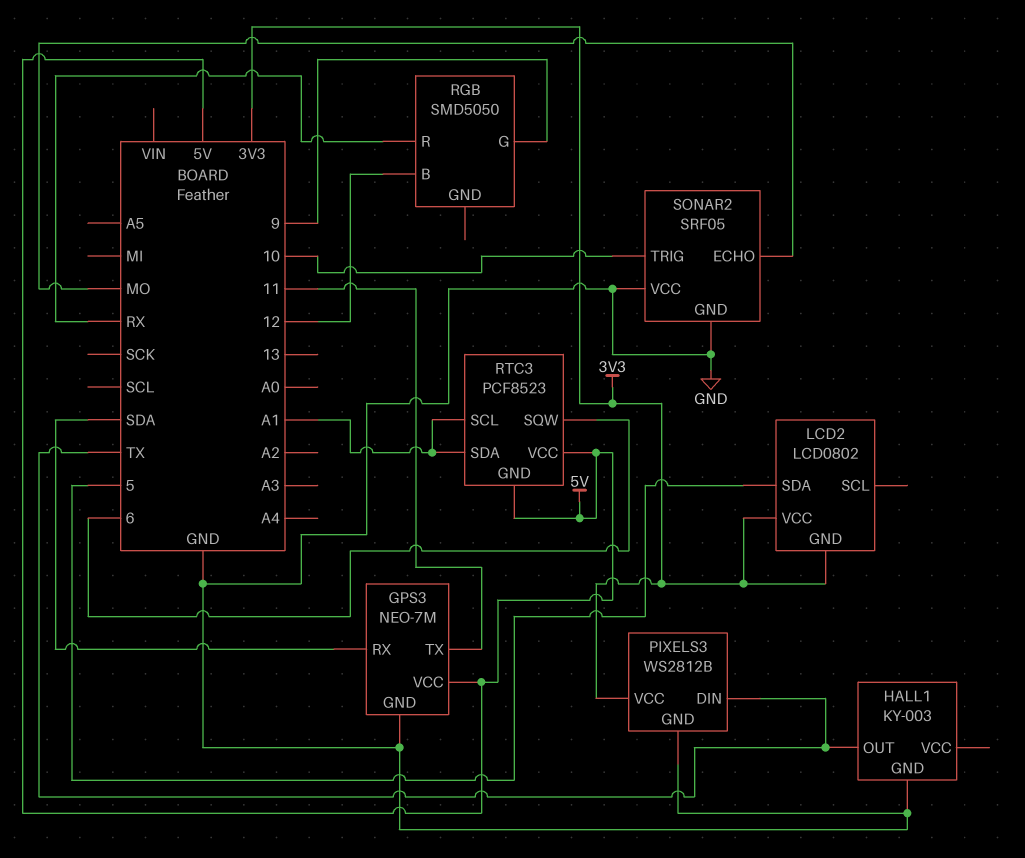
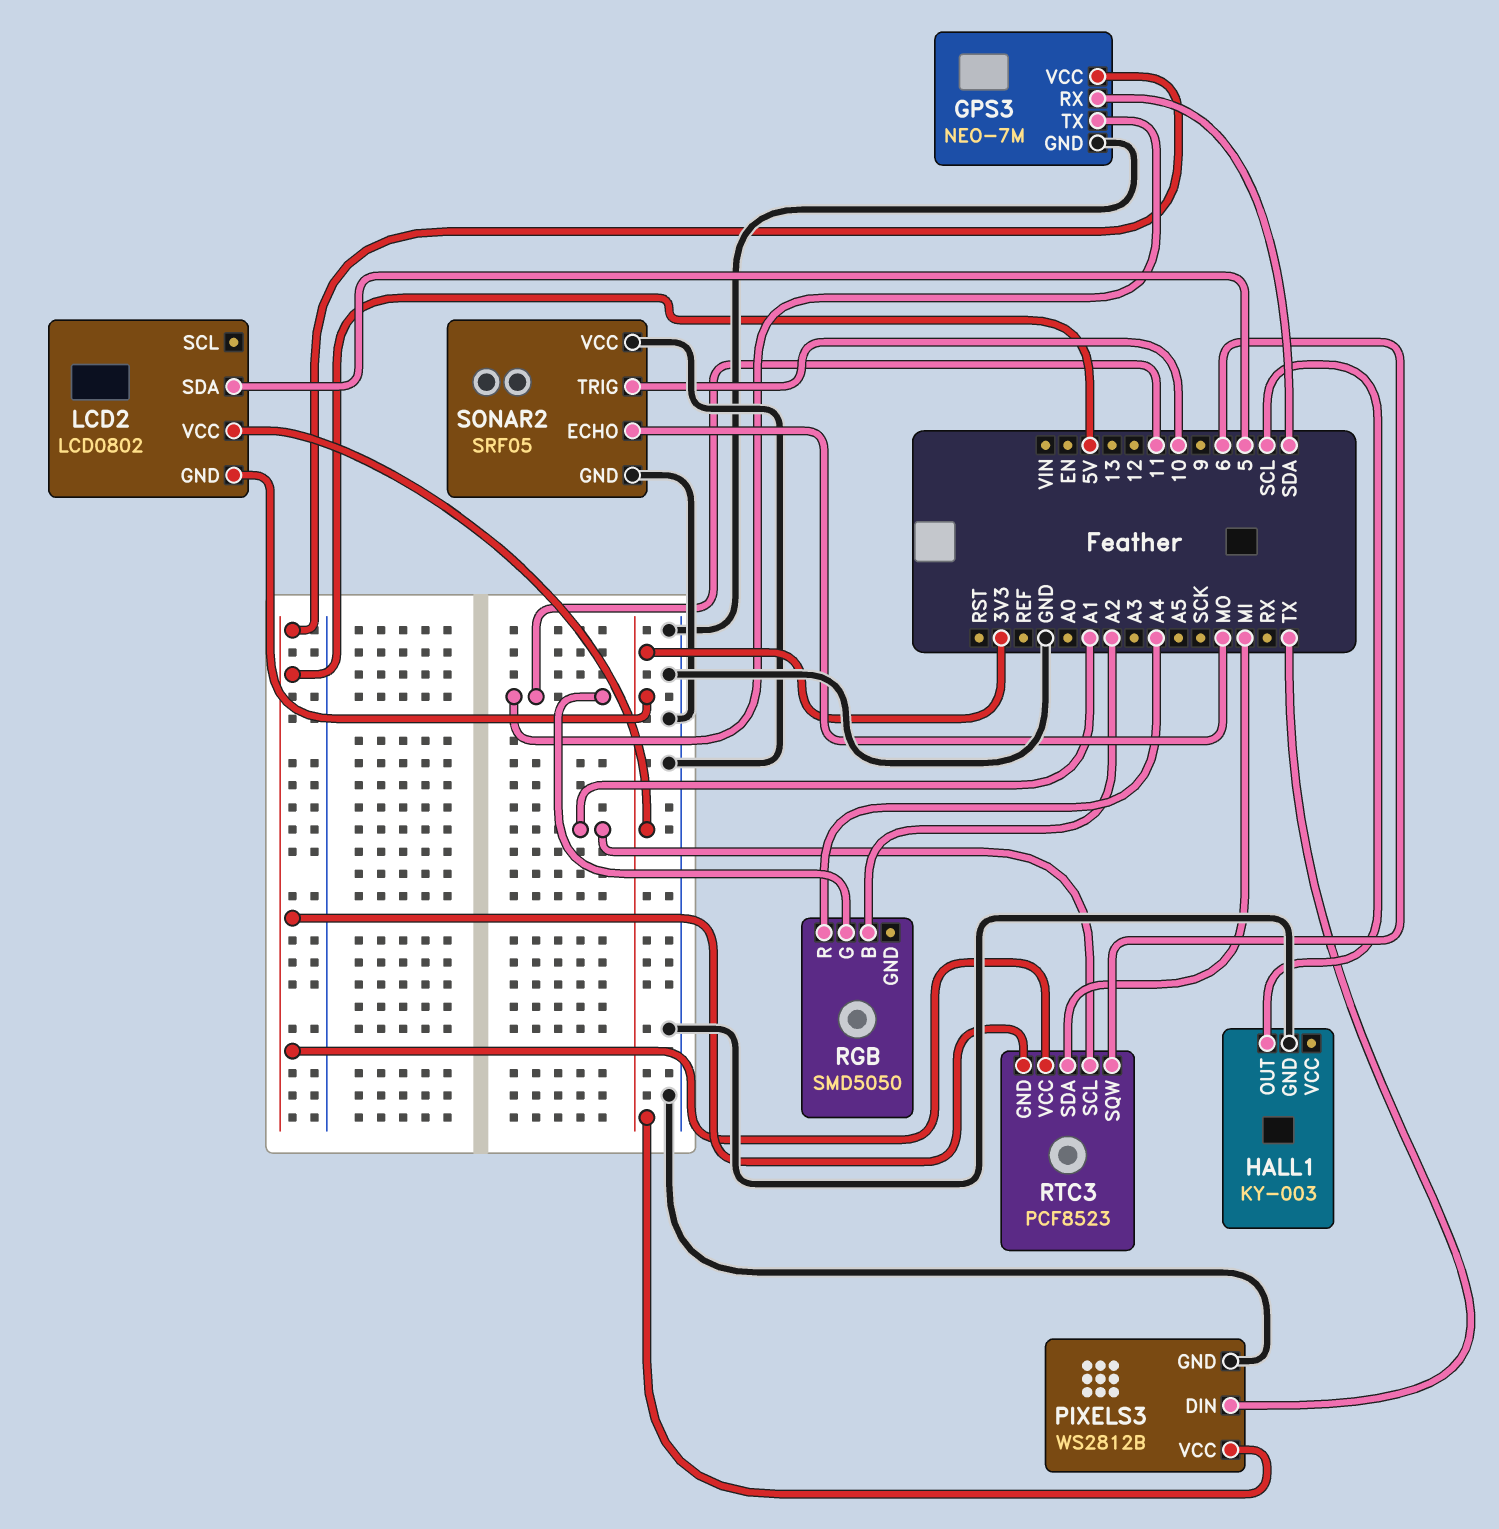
HALL1 pin OUT: TX -> SCL
RGB pin B: 12 -> A2
RGB pin G: 9 -> 11
RGB pin R: RX -> A4
RTC3 pin SDA: A1 -> MI

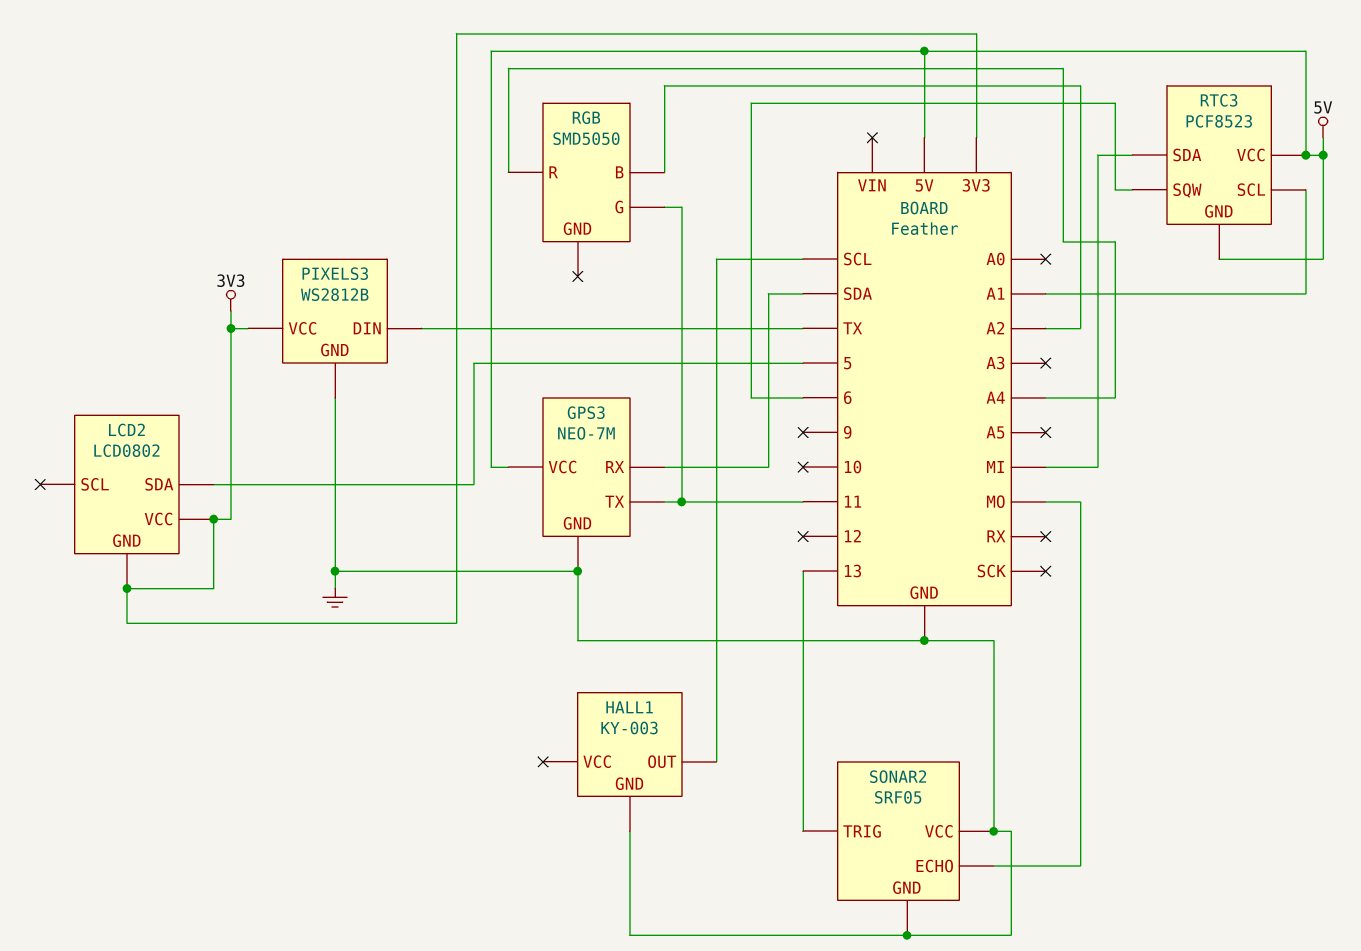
SONAR2 pin TRIG: 10 -> 13

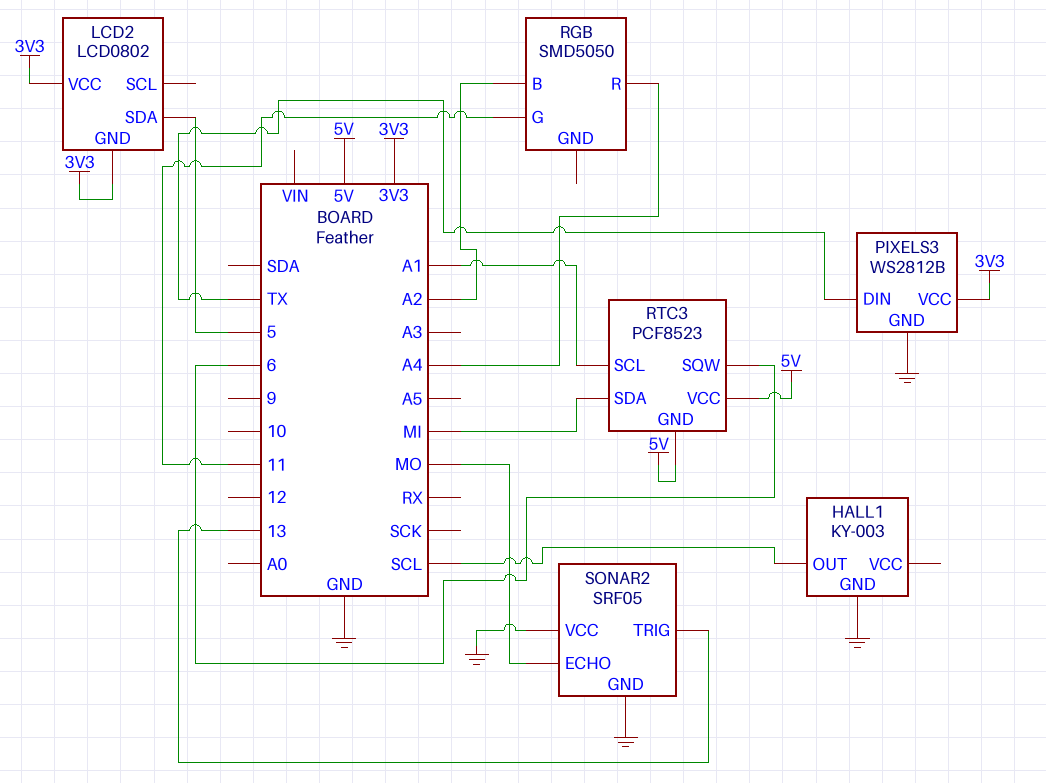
GPS3: NEO-7M -> none
GPS3 pin GND: GND -> none
GPS3 pin RX: SDA -> none
GPS3 pin TX: 11 -> none
GPS3 pin VCC: 5V -> none

